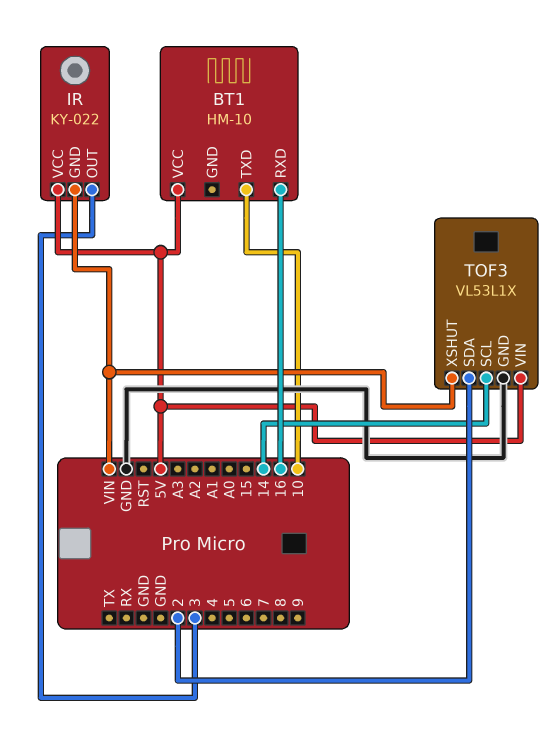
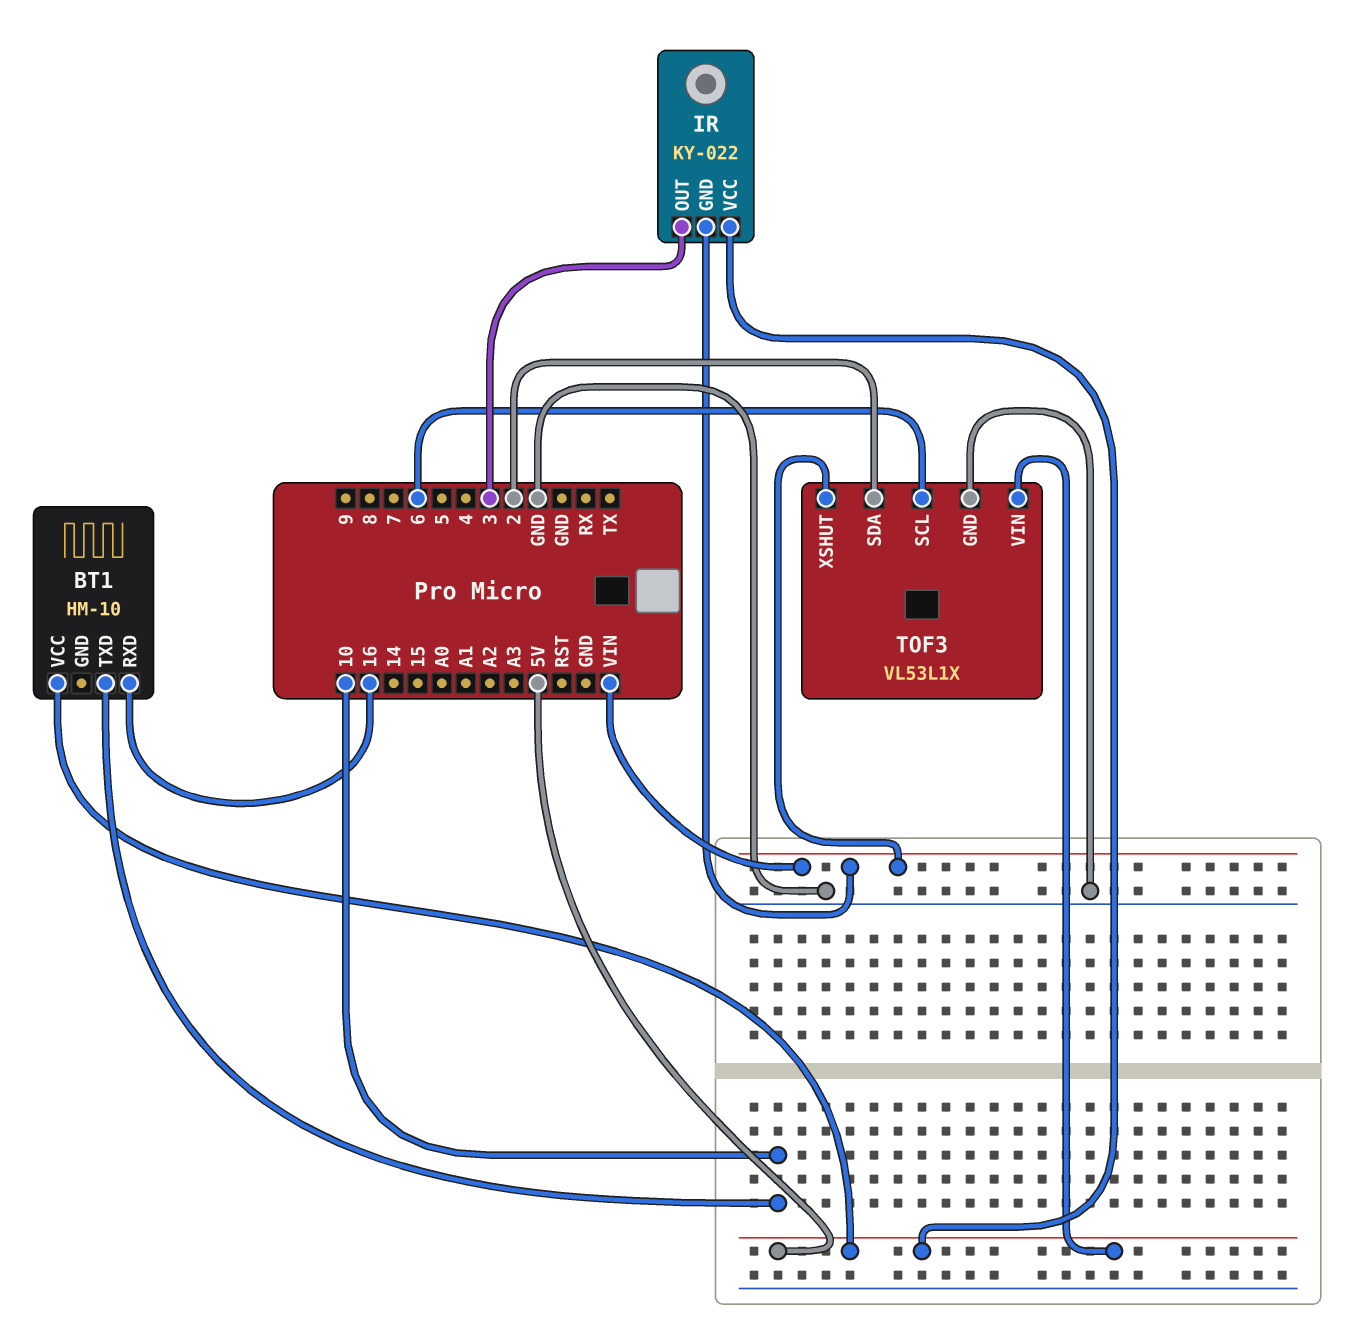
TOF3 pin SCL: 14 -> 6

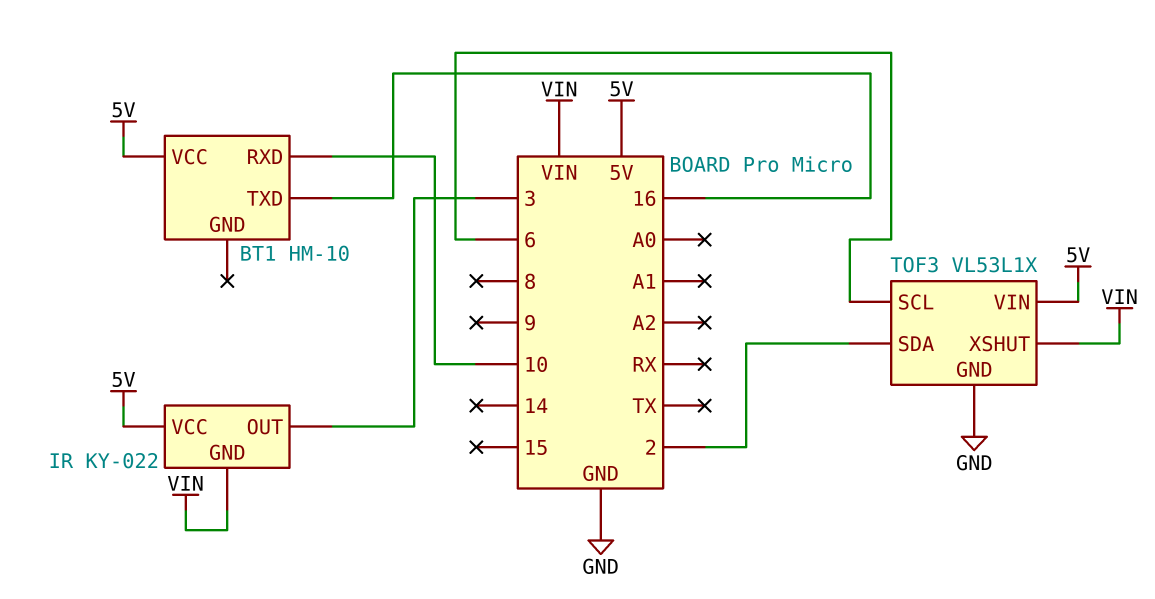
BT1 pin RXD: 16 -> 10
BT1 pin TXD: 10 -> 16

